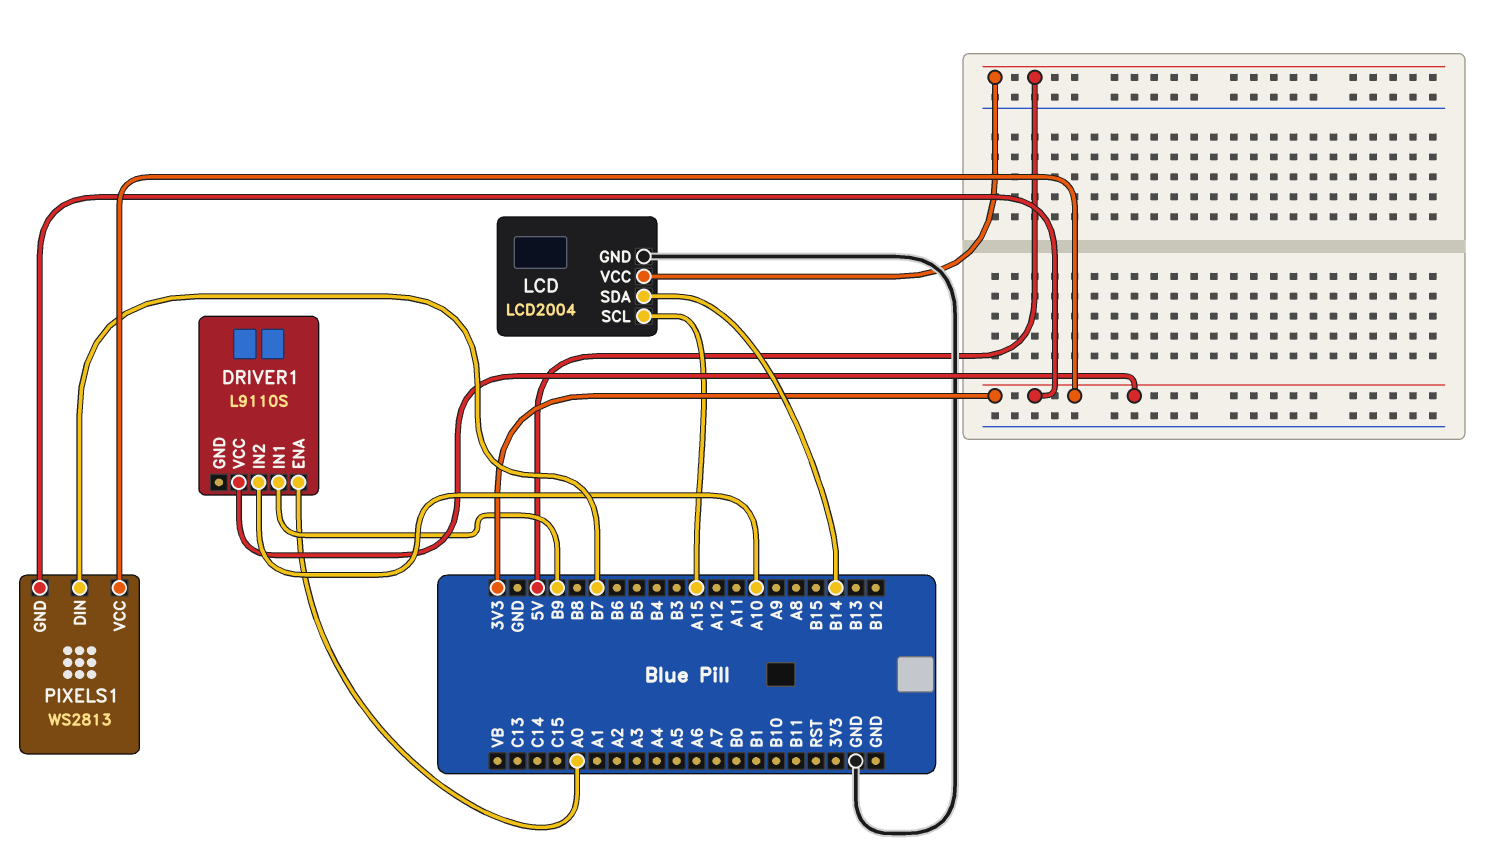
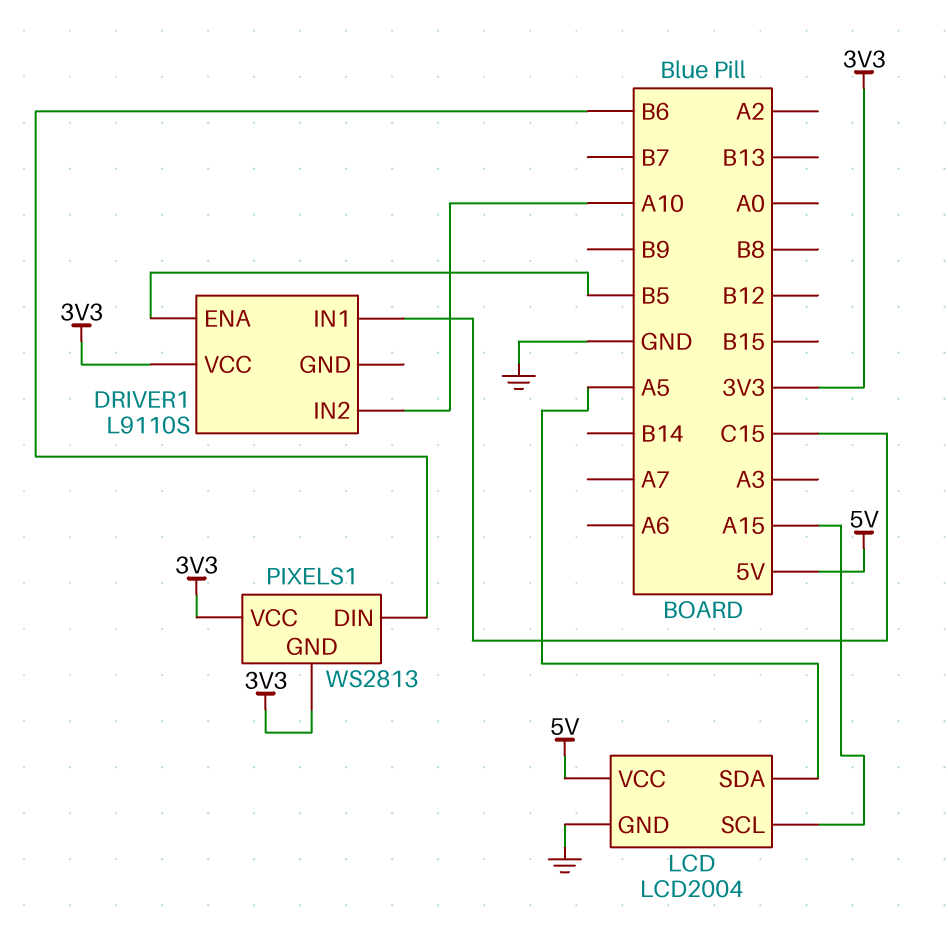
DRIVER1 pin ENA: A0 -> B5
DRIVER1 pin IN1: B9 -> C15
LCD pin SDA: B14 -> A5
PIXELS1 pin DIN: B7 -> B6

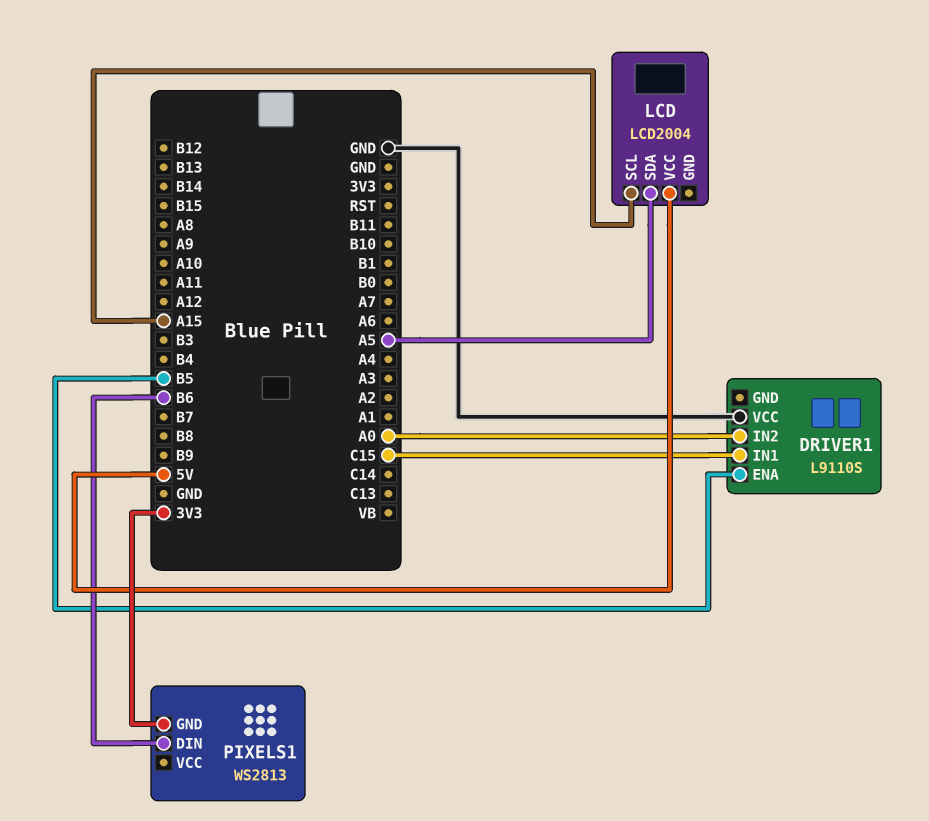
DRIVER1 pin IN2: A10 -> A0
DRIVER1 pin VCC: 3V3 -> GND
LCD pin GND: GND -> none
PIXELS1 pin VCC: 3V3 -> none

